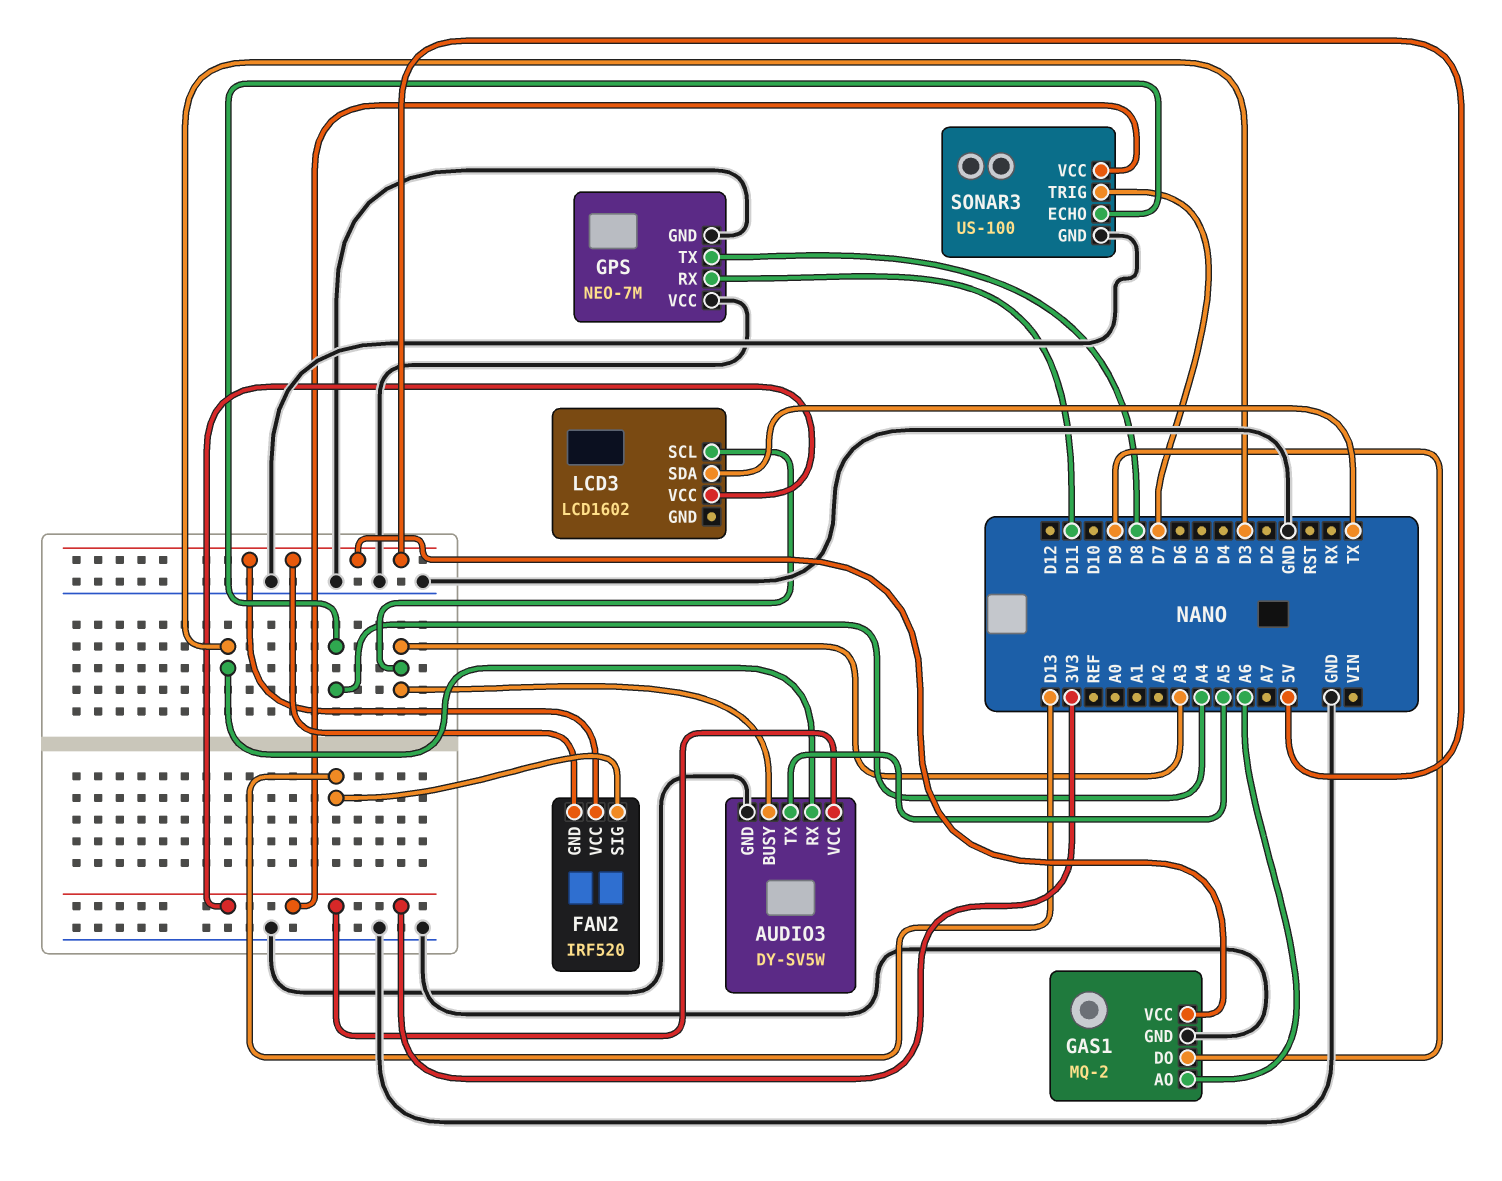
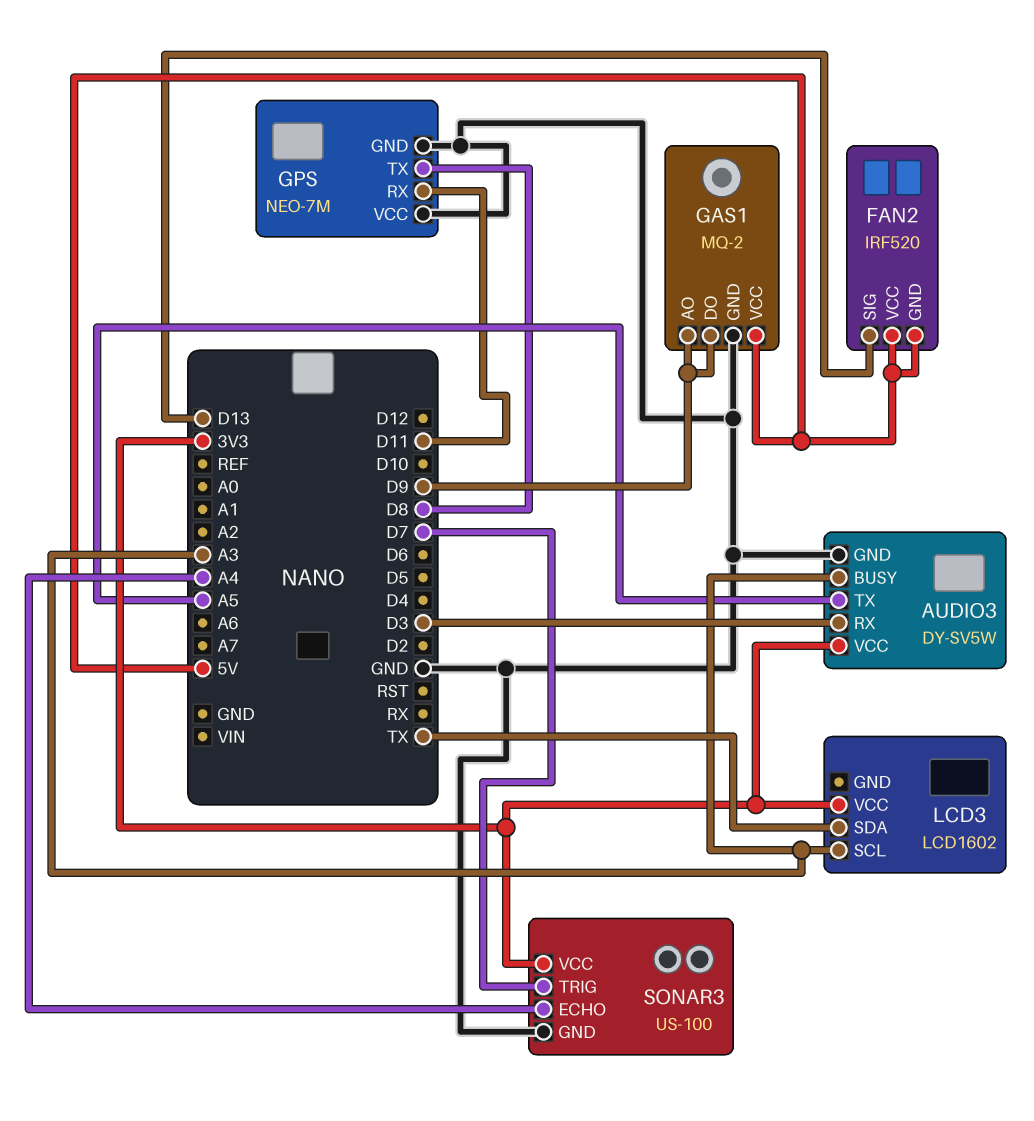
GAS1 pin AO: A6 -> D9

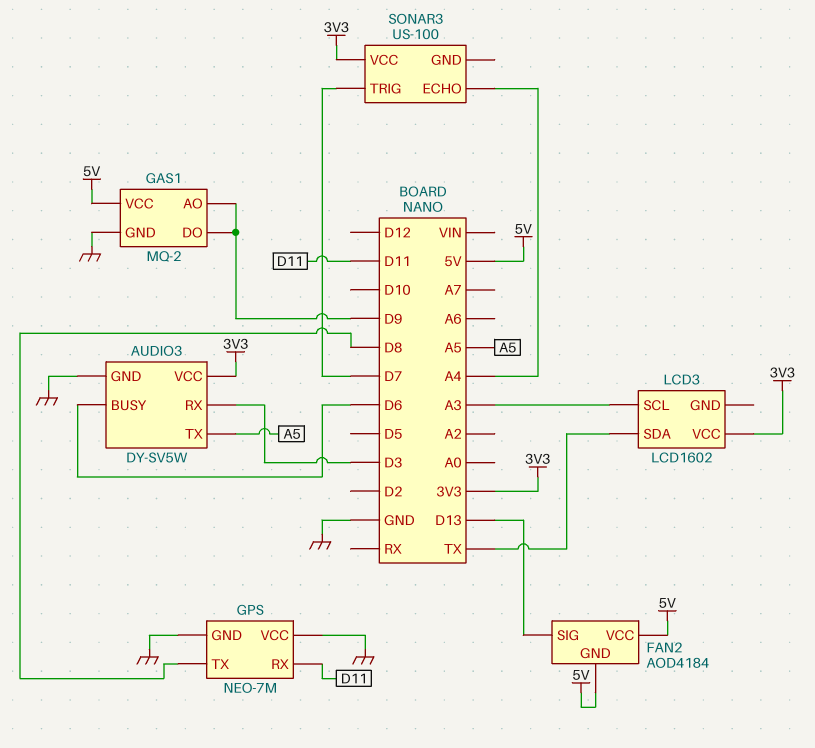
AUDIO3 pin BUSY: A3 -> D6
FAN2: IRF520 -> AOD4184
SONAR3 pin GND: GND -> none

